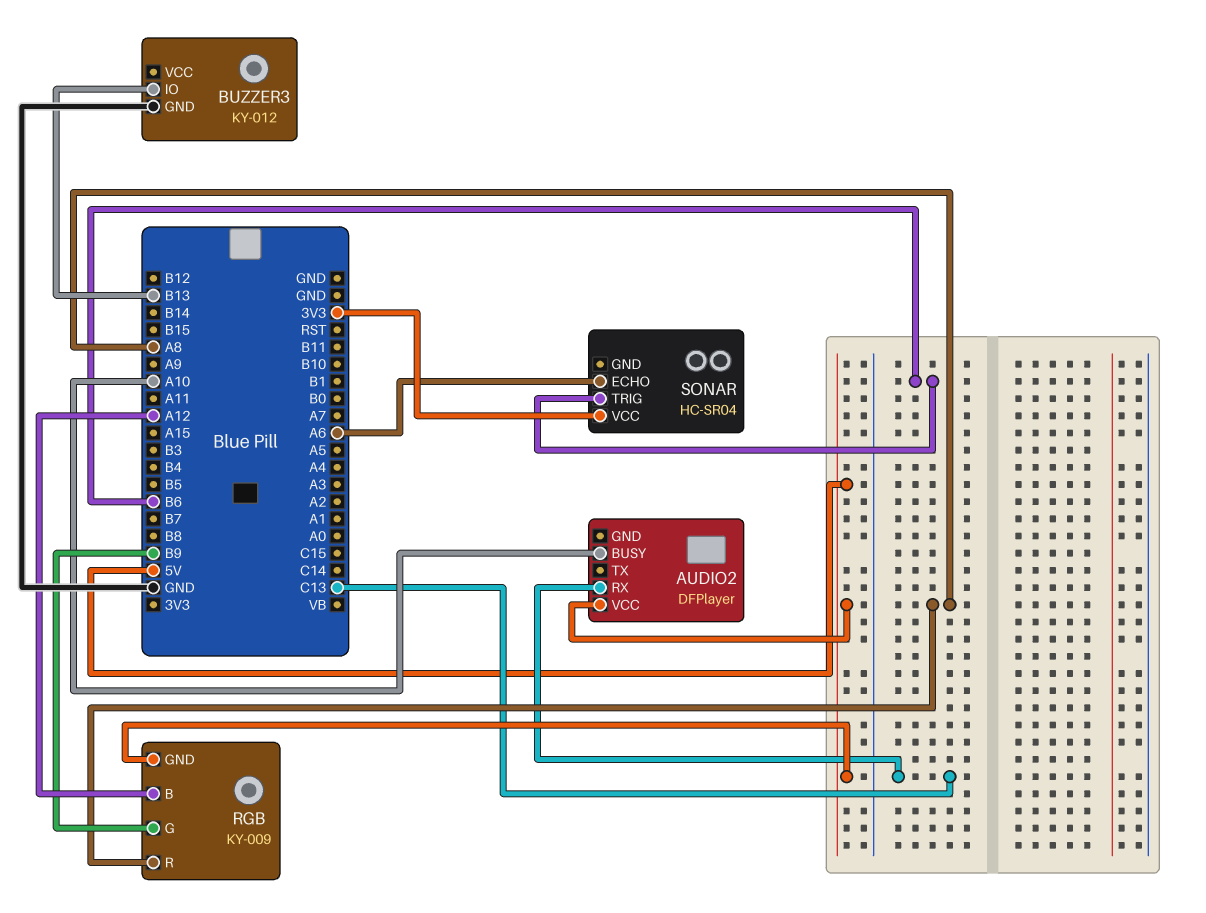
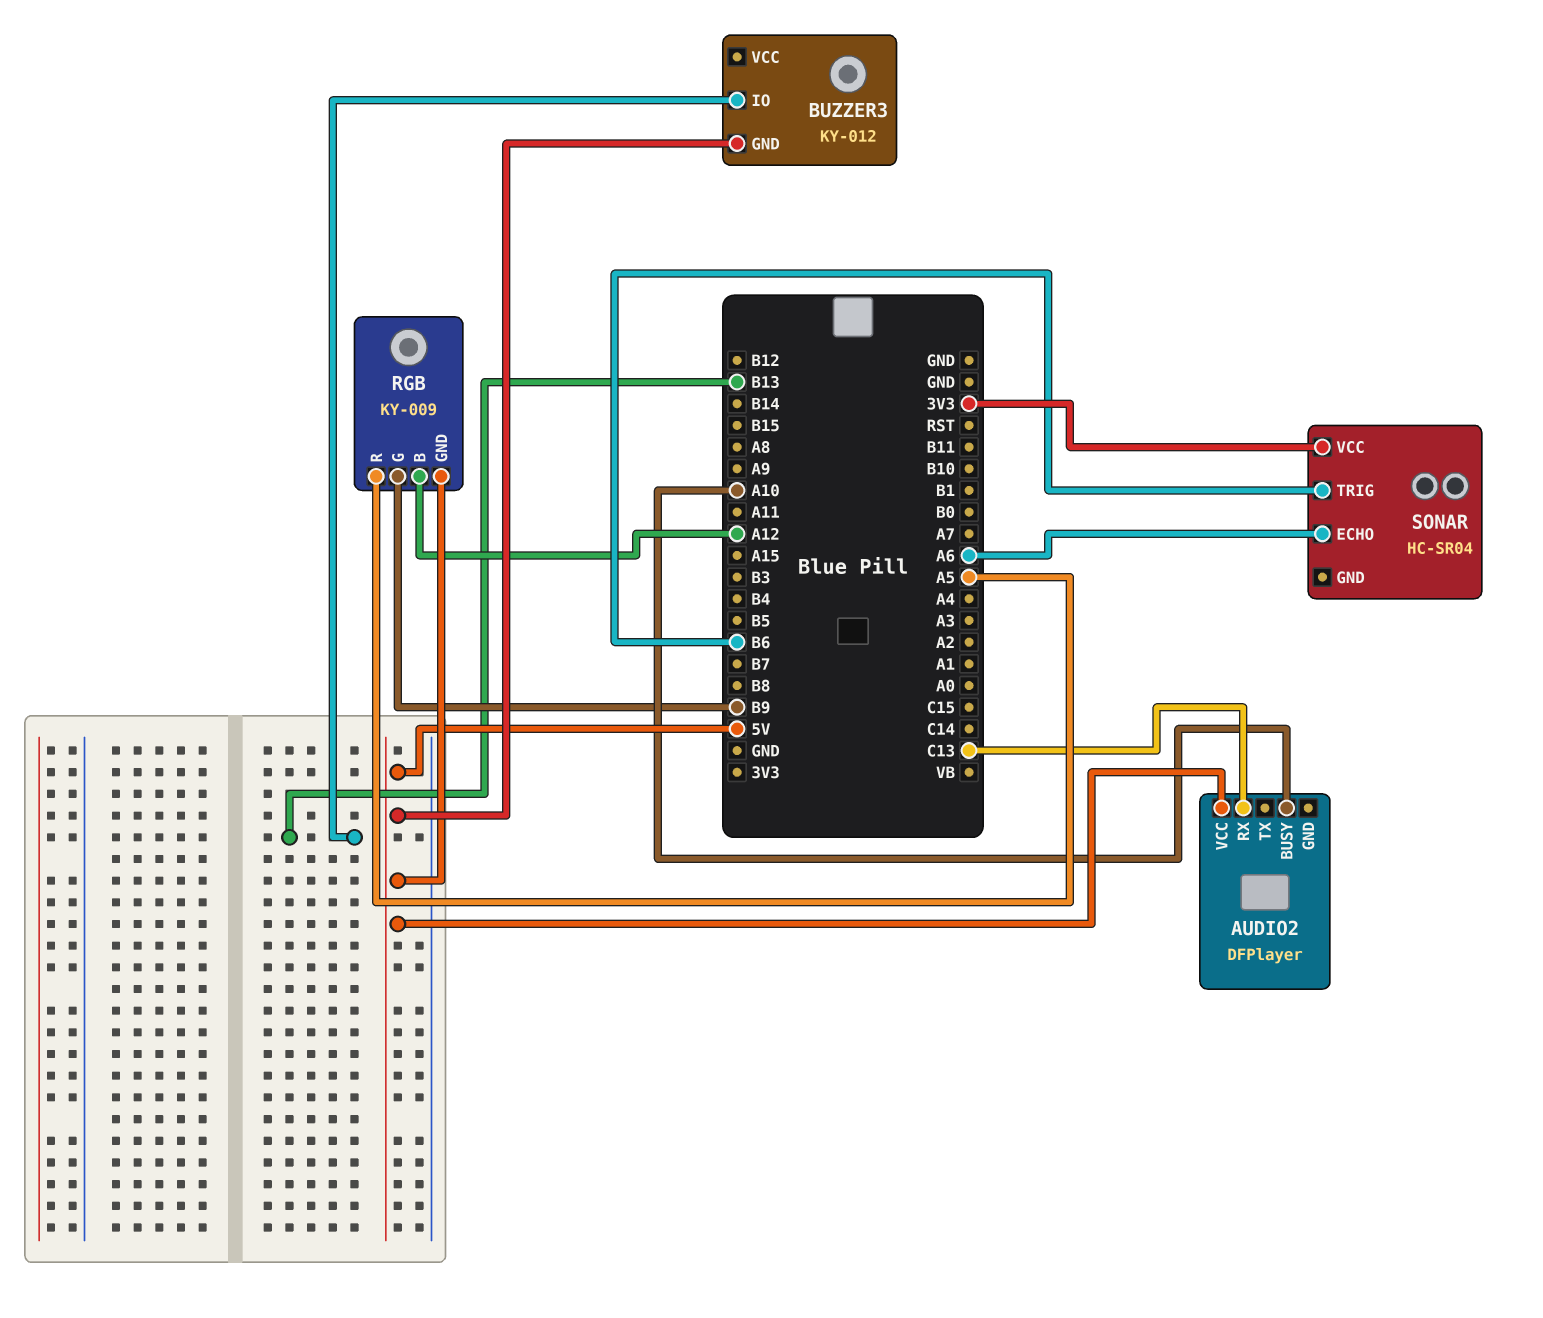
BUZZER3 pin GND: GND -> 5V
RGB pin R: A8 -> A5

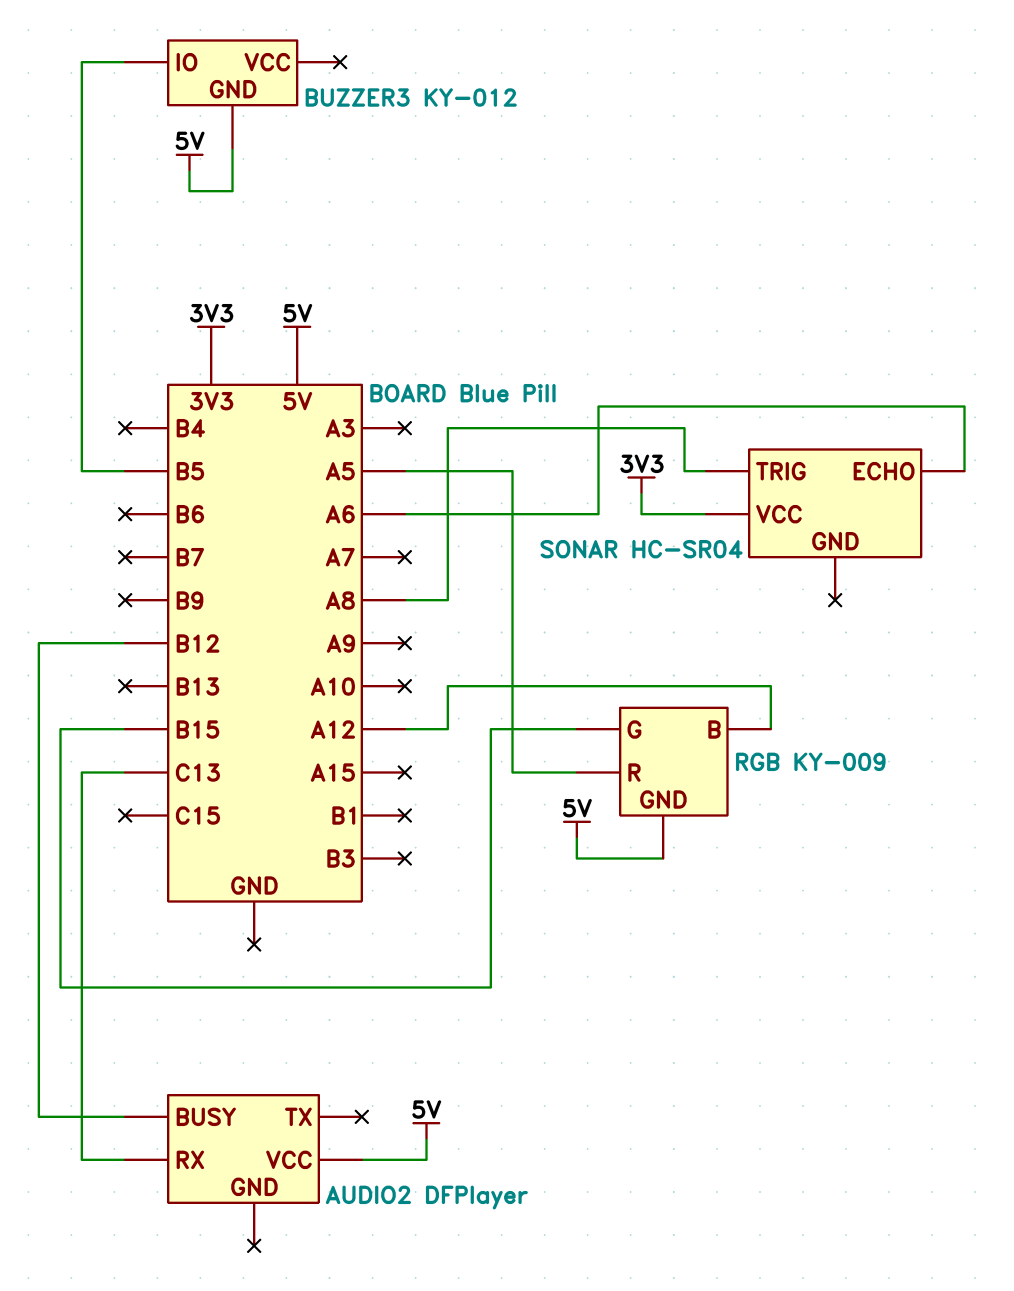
AUDIO2 pin BUSY: A10 -> B12
BUZZER3 pin IO: B13 -> B5
RGB pin G: B9 -> B15
SONAR pin TRIG: B6 -> A8

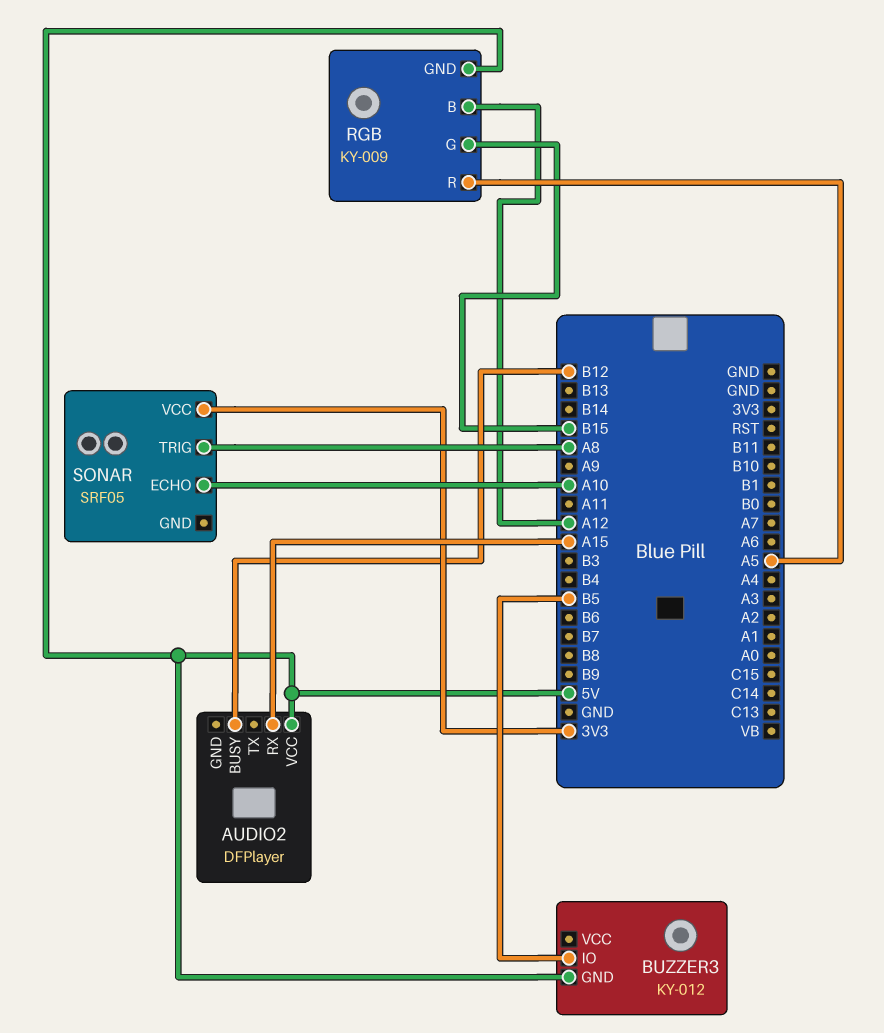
AUDIO2 pin RX: C13 -> A15
SONAR: HC-SR04 -> SRF05
SONAR pin ECHO: A6 -> A10

